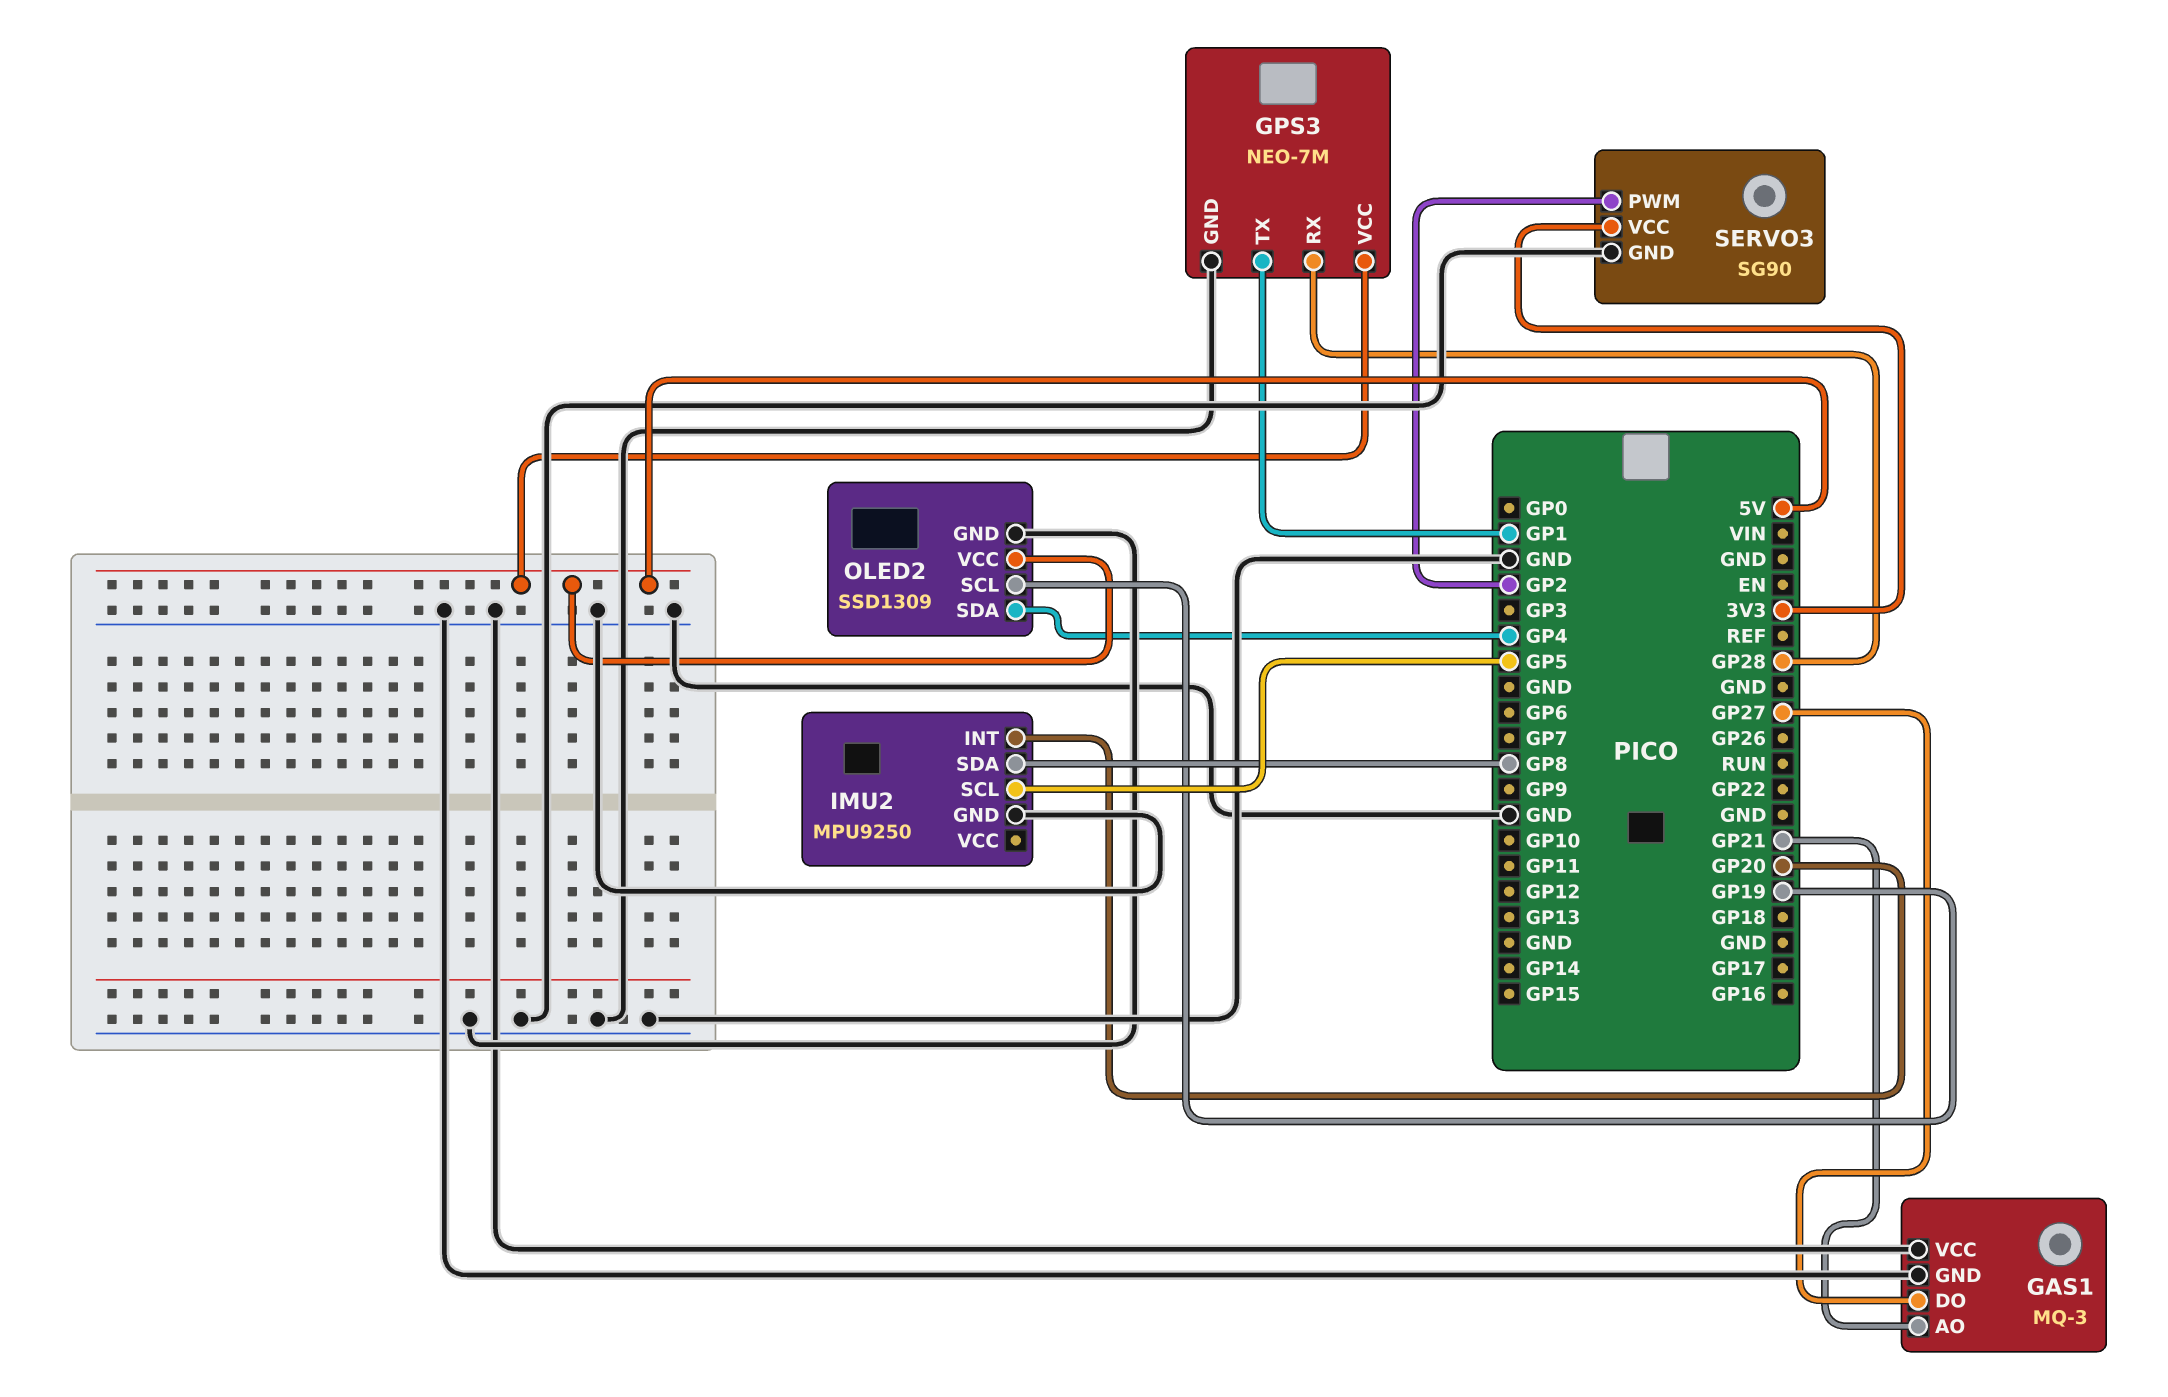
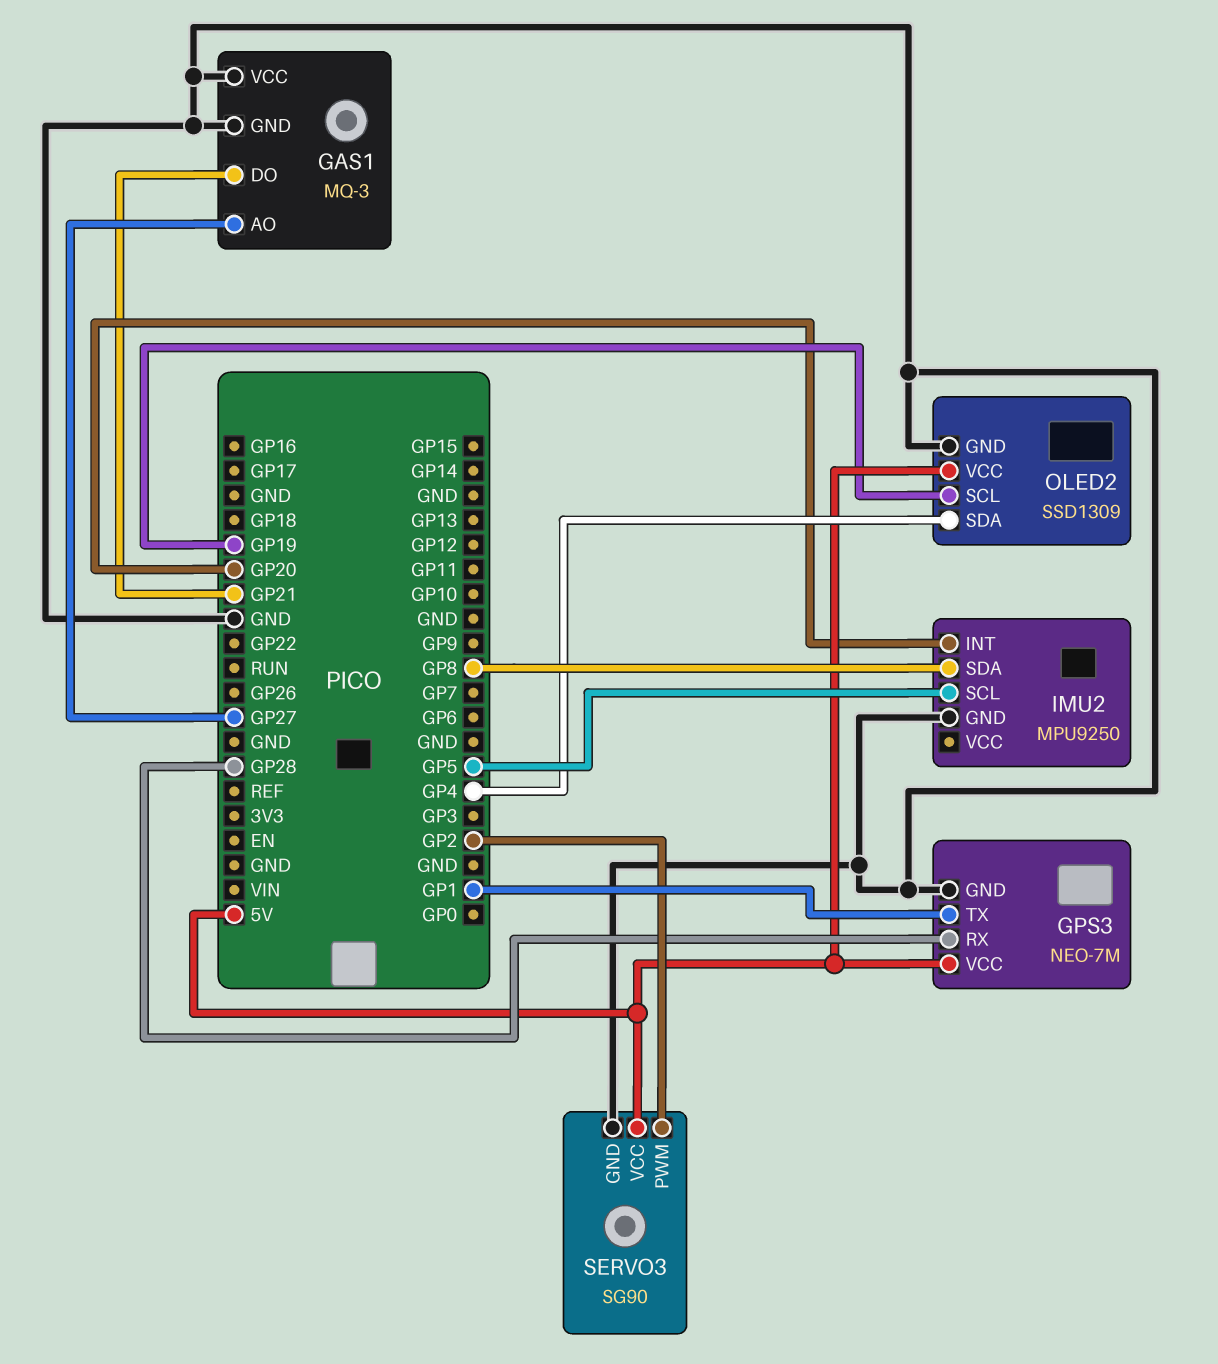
GAS1 pin AO: GP21 -> GP27
GAS1 pin DO: GP27 -> GP21
SERVO3 pin VCC: 3V3 -> 5V

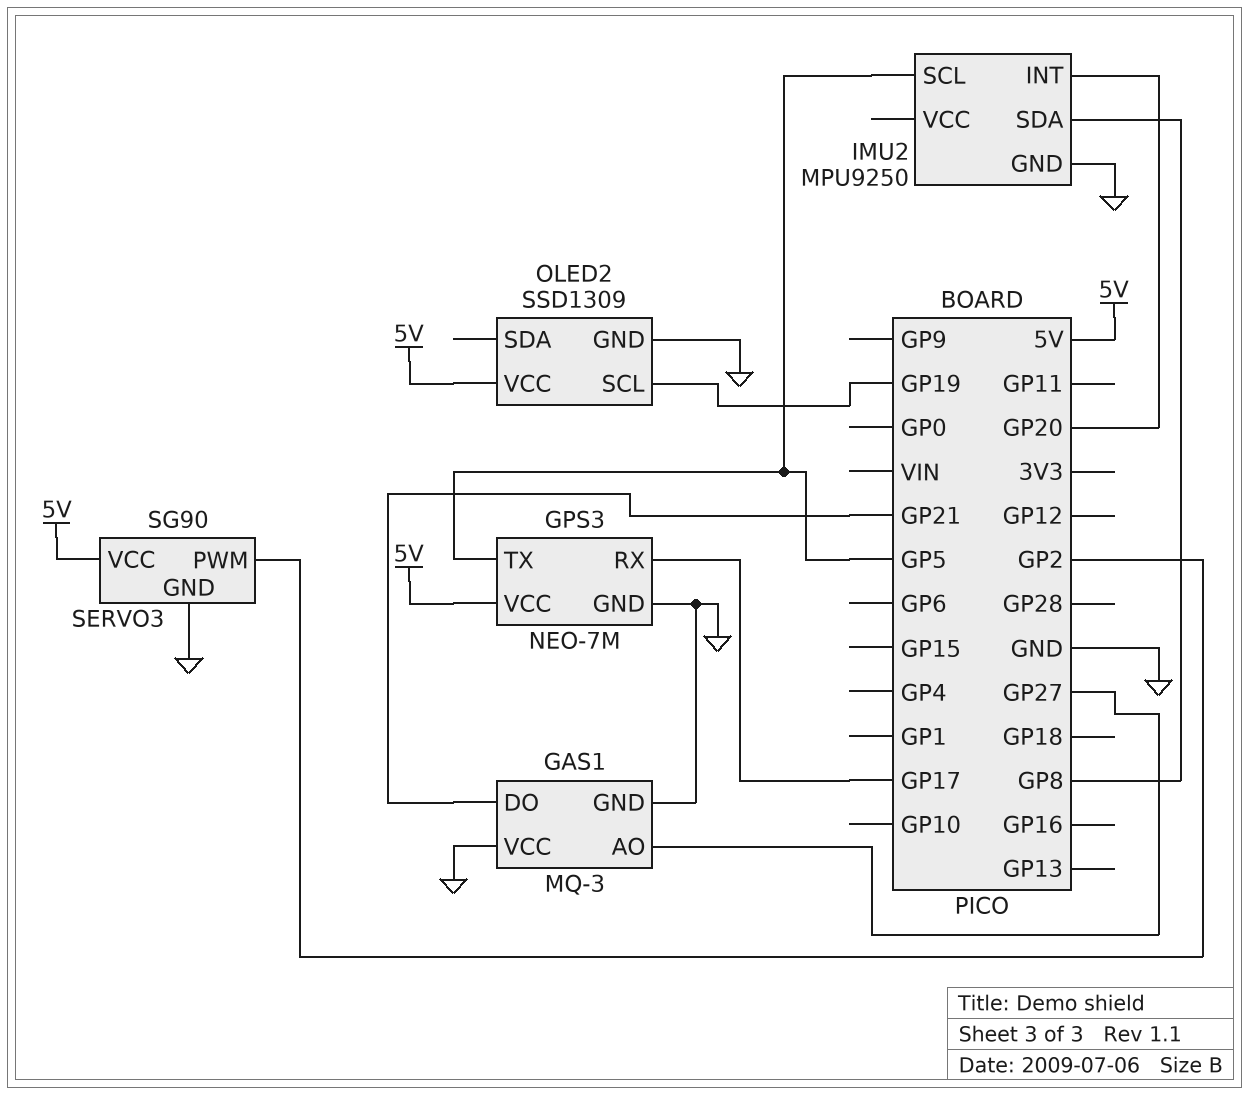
GPS3 pin RX: GP28 -> GP17
GPS3 pin TX: GP1 -> GP5
OLED2 pin SDA: GP4 -> none

